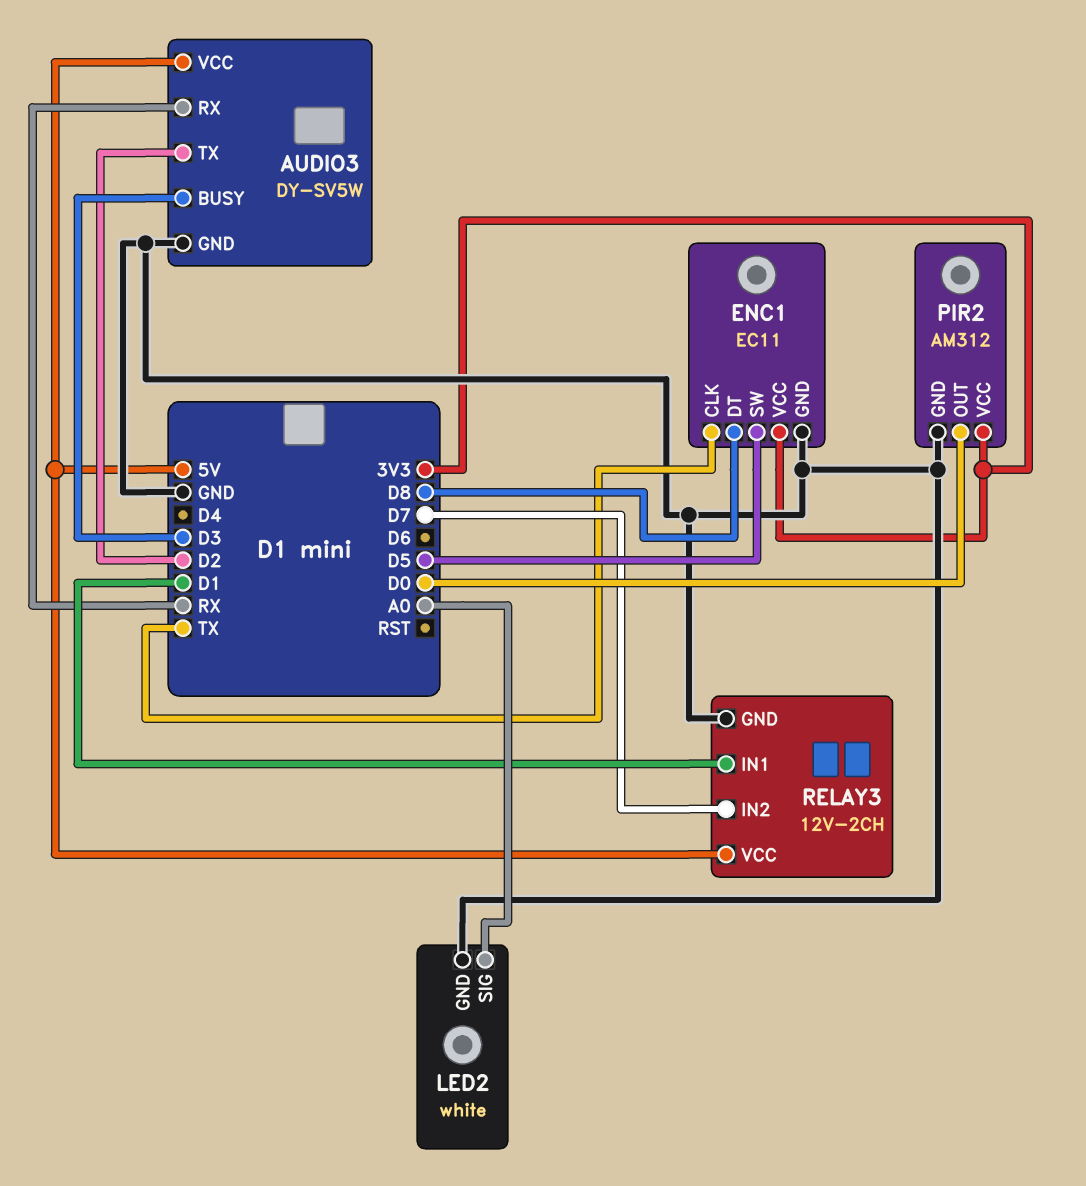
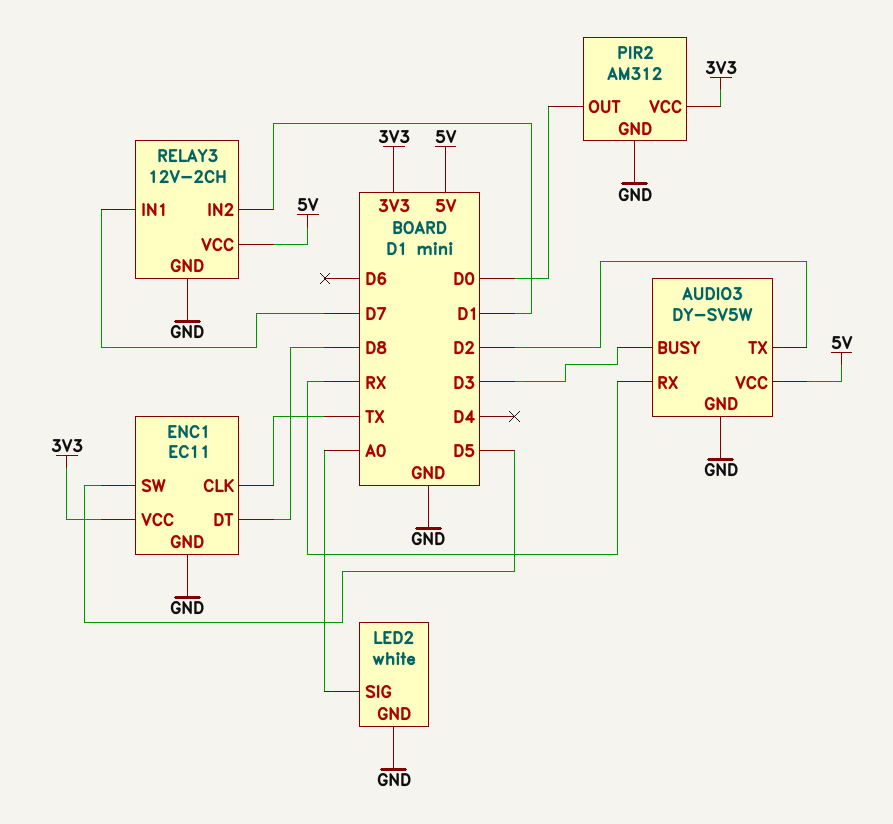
RELAY3 pin IN1: D1 -> D7
RELAY3 pin IN2: D7 -> D1

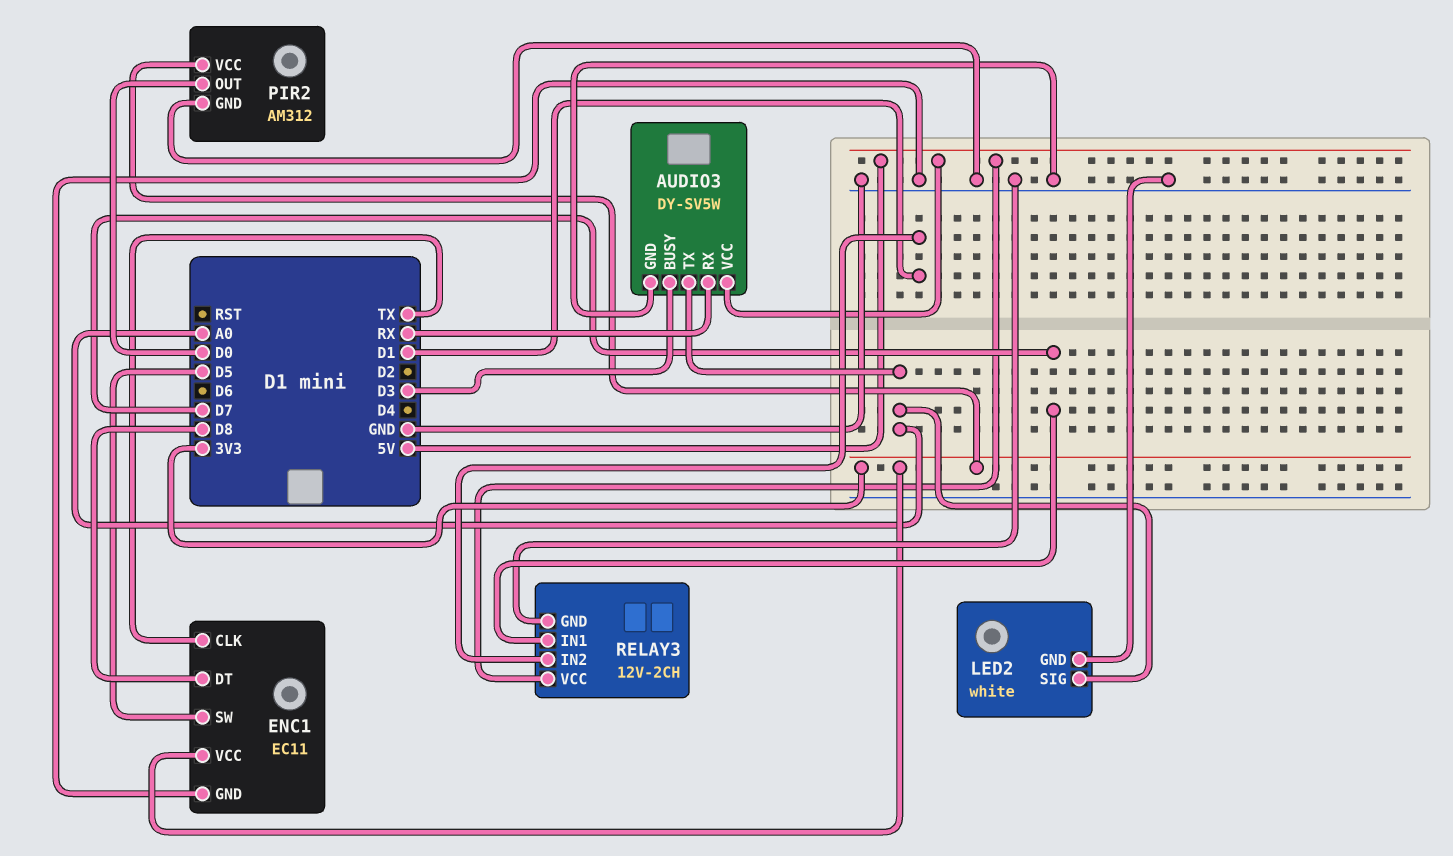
AUDIO3 pin TX: D2 -> A0

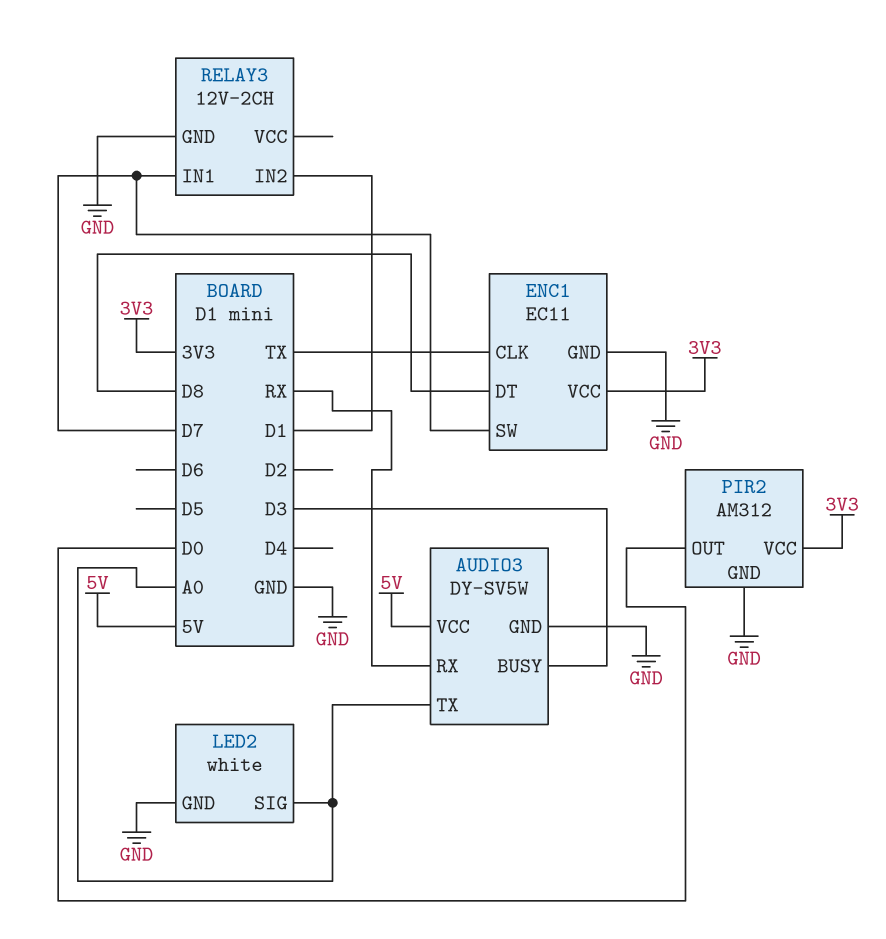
ENC1 pin SW: D5 -> D7
RELAY3 pin VCC: 5V -> none

